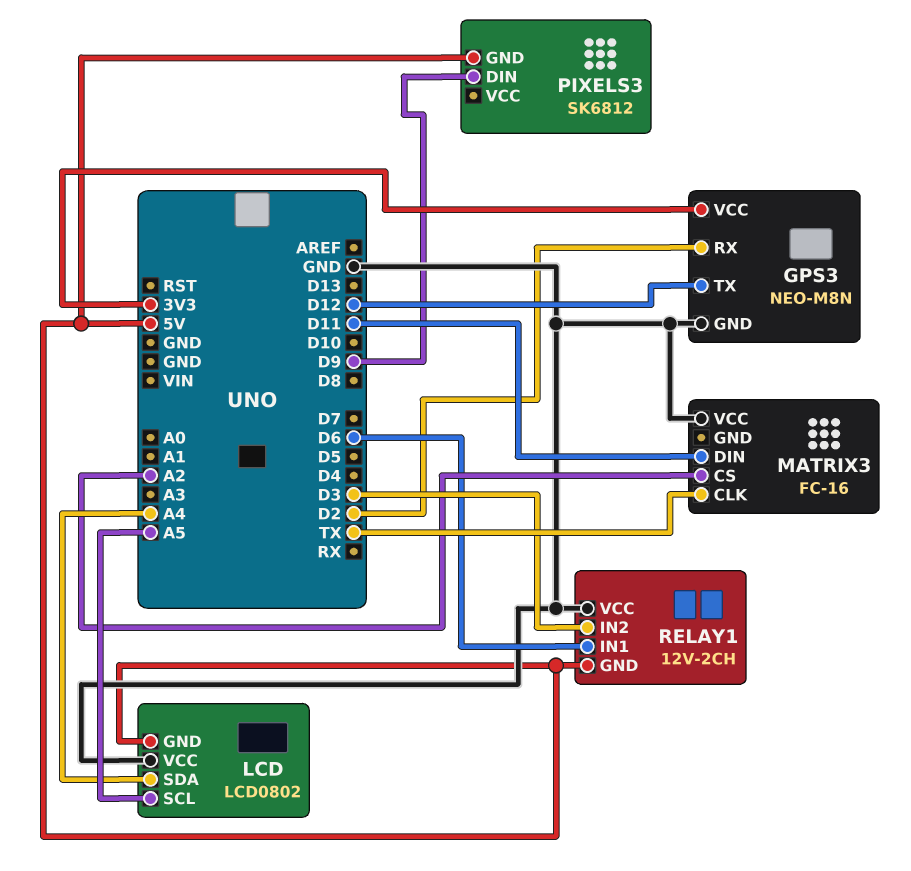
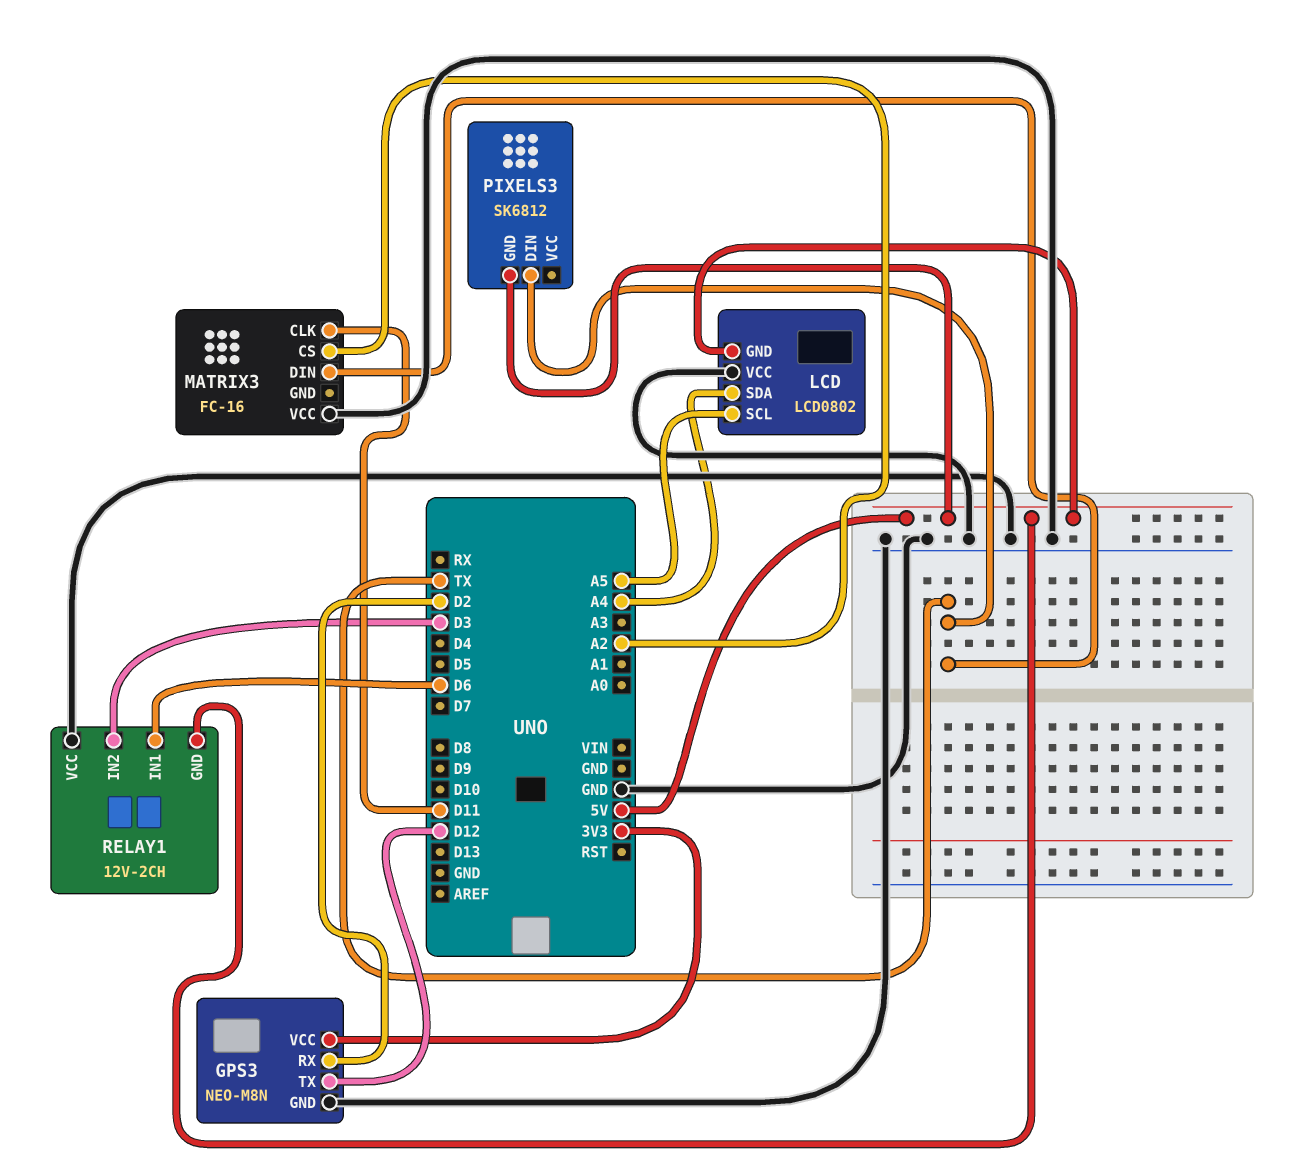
MATRIX3 pin CLK: TX -> D11
MATRIX3 pin DIN: D11 -> TX
PIXELS3 pin DIN: D9 -> TX

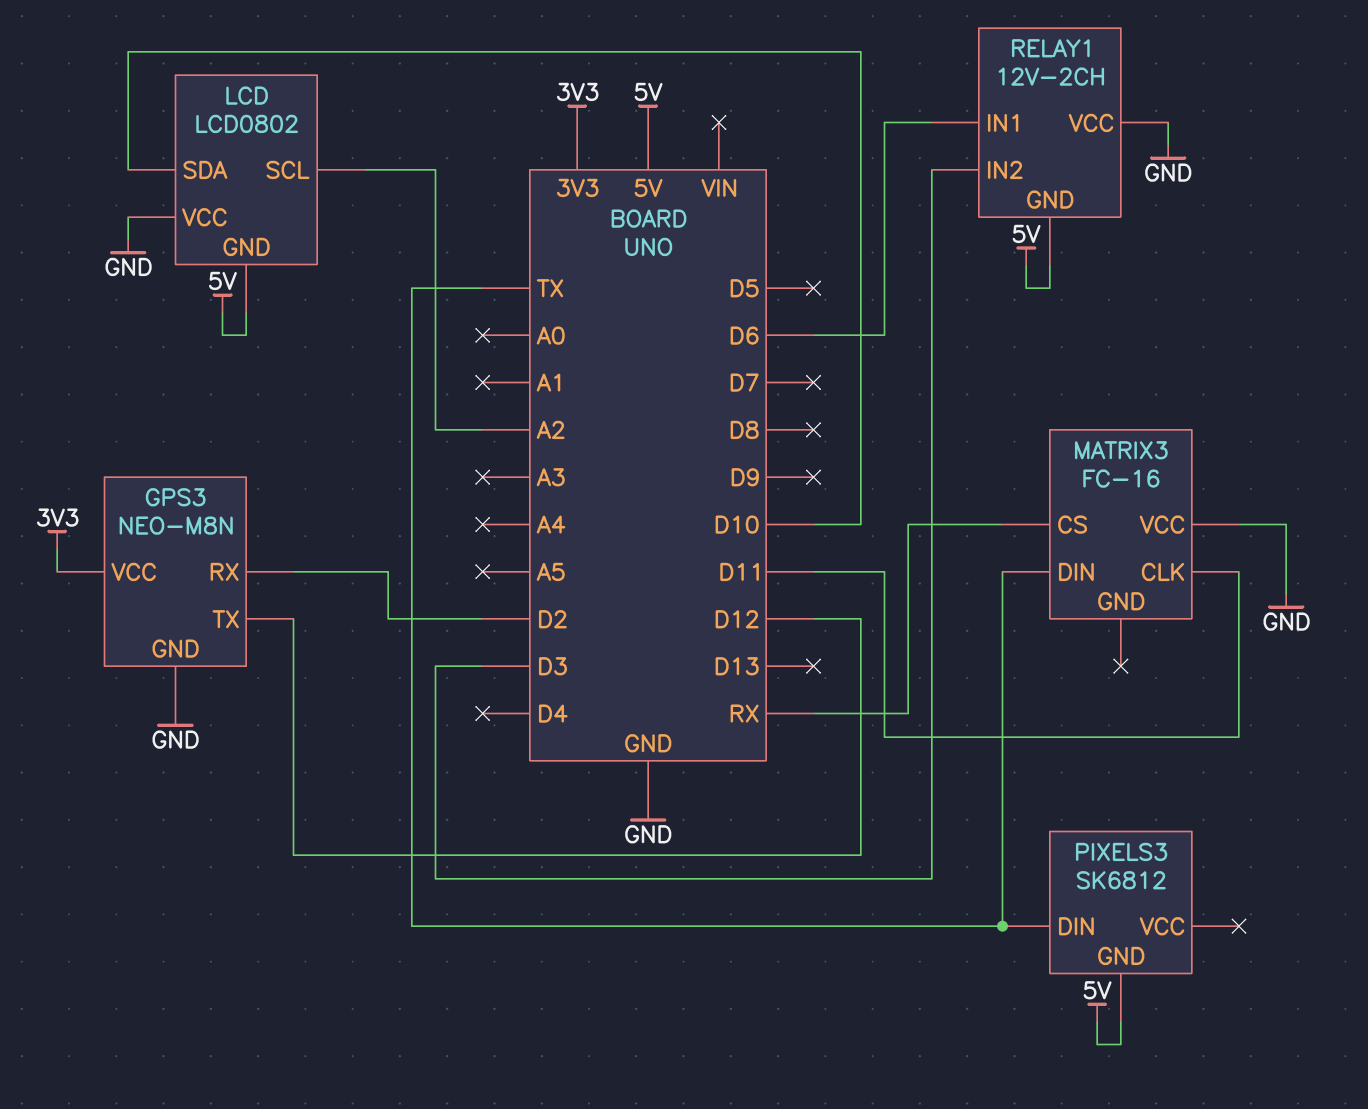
LCD pin SCL: A5 -> A2
LCD pin SDA: A4 -> D10
MATRIX3 pin CS: A2 -> RX

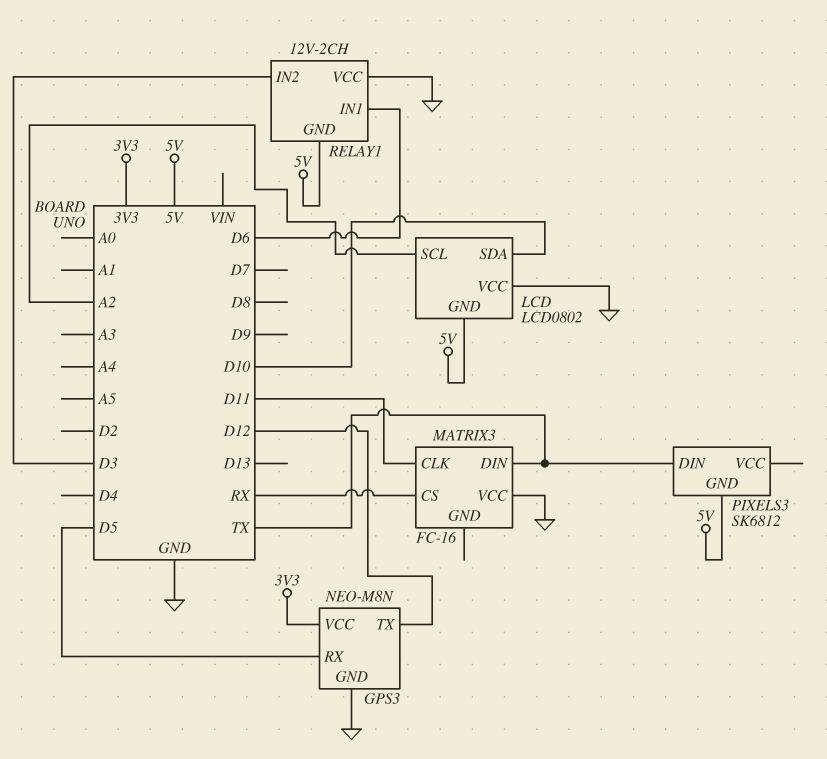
GPS3 pin RX: D2 -> D5

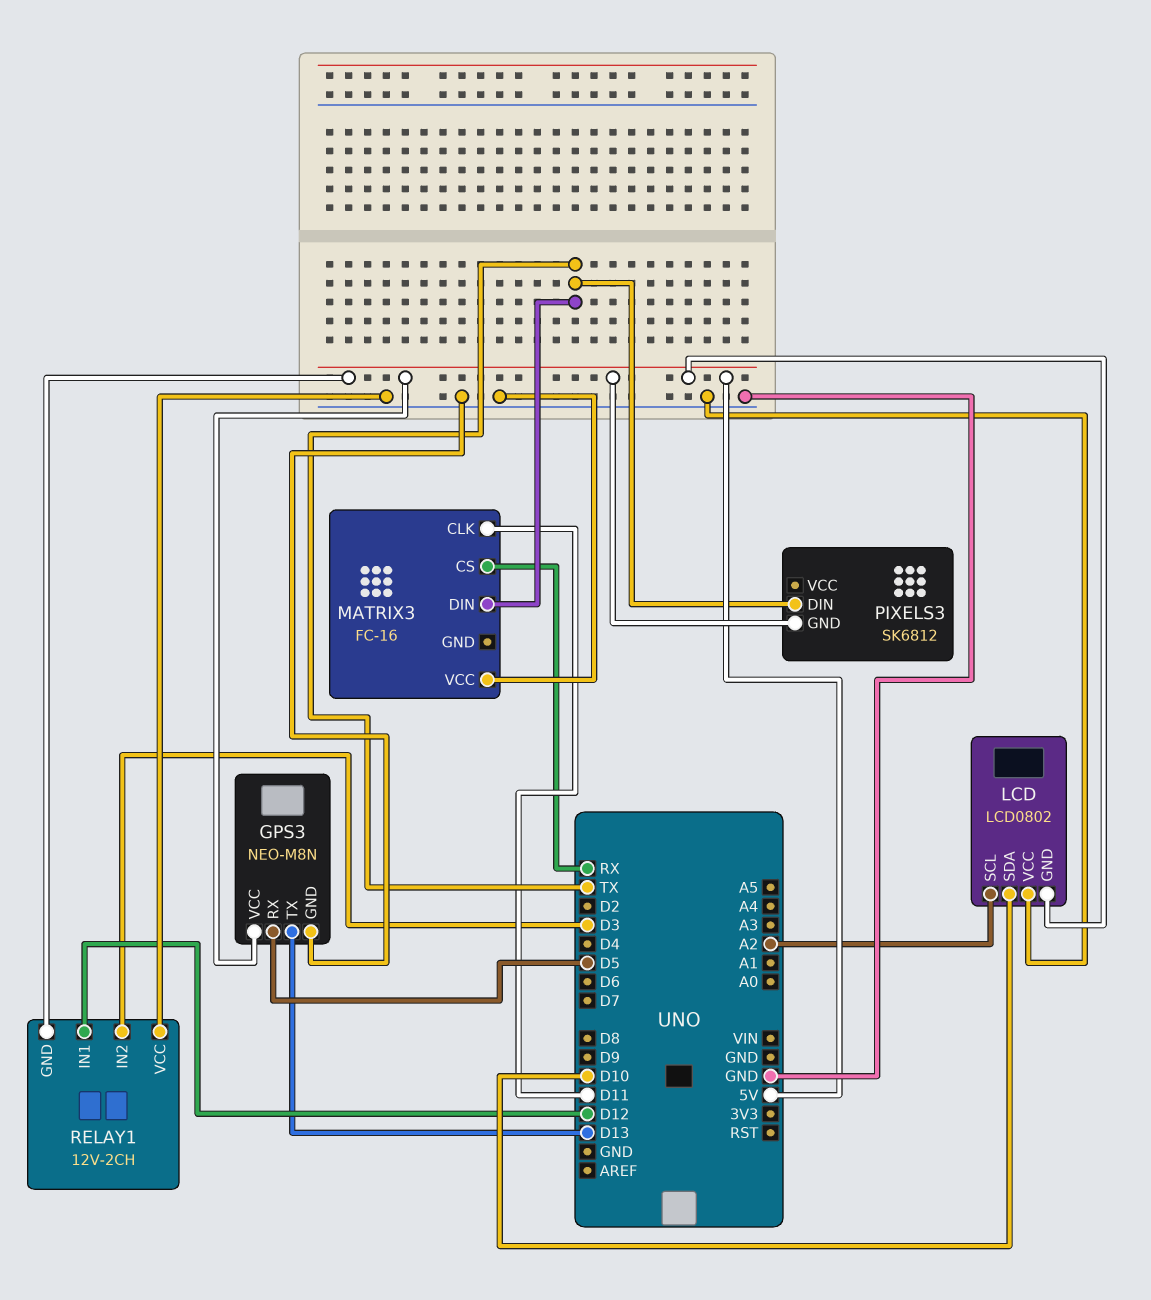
GPS3 pin TX: D12 -> D13
GPS3 pin VCC: 3V3 -> 5V
RELAY1 pin IN1: D6 -> D12

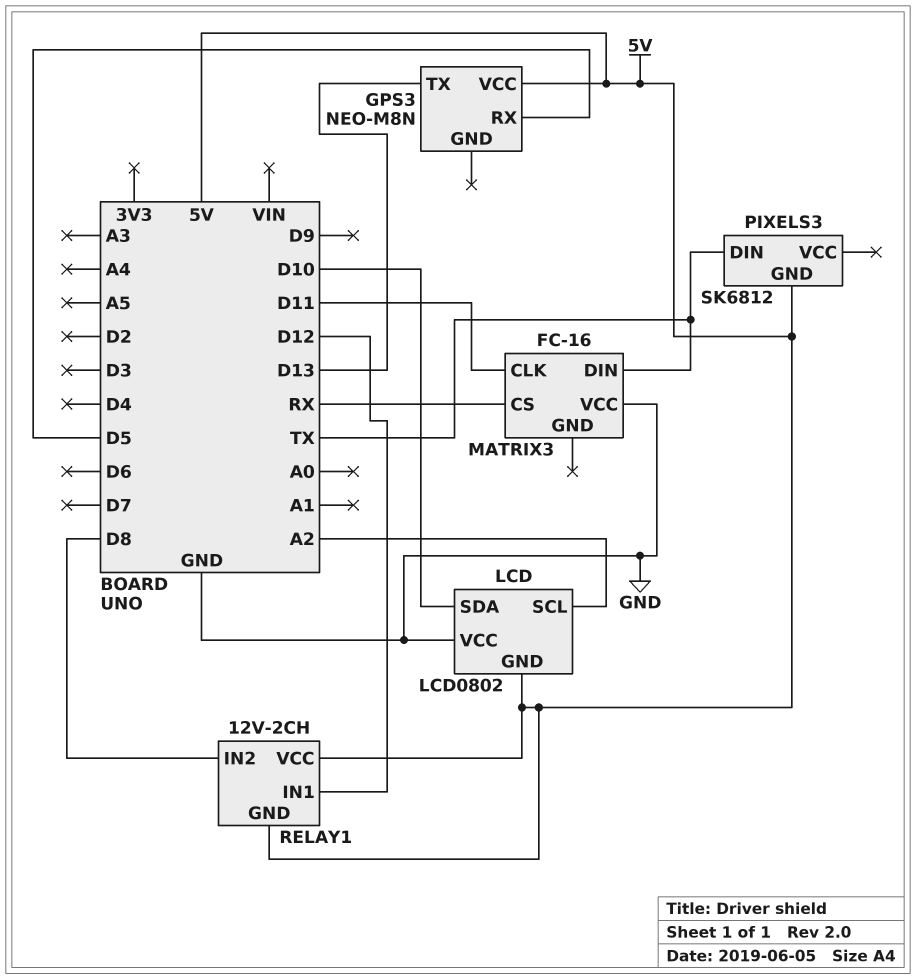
GPS3 pin GND: GND -> none
RELAY1 pin IN2: D3 -> D8
RELAY1 pin VCC: GND -> 5V

